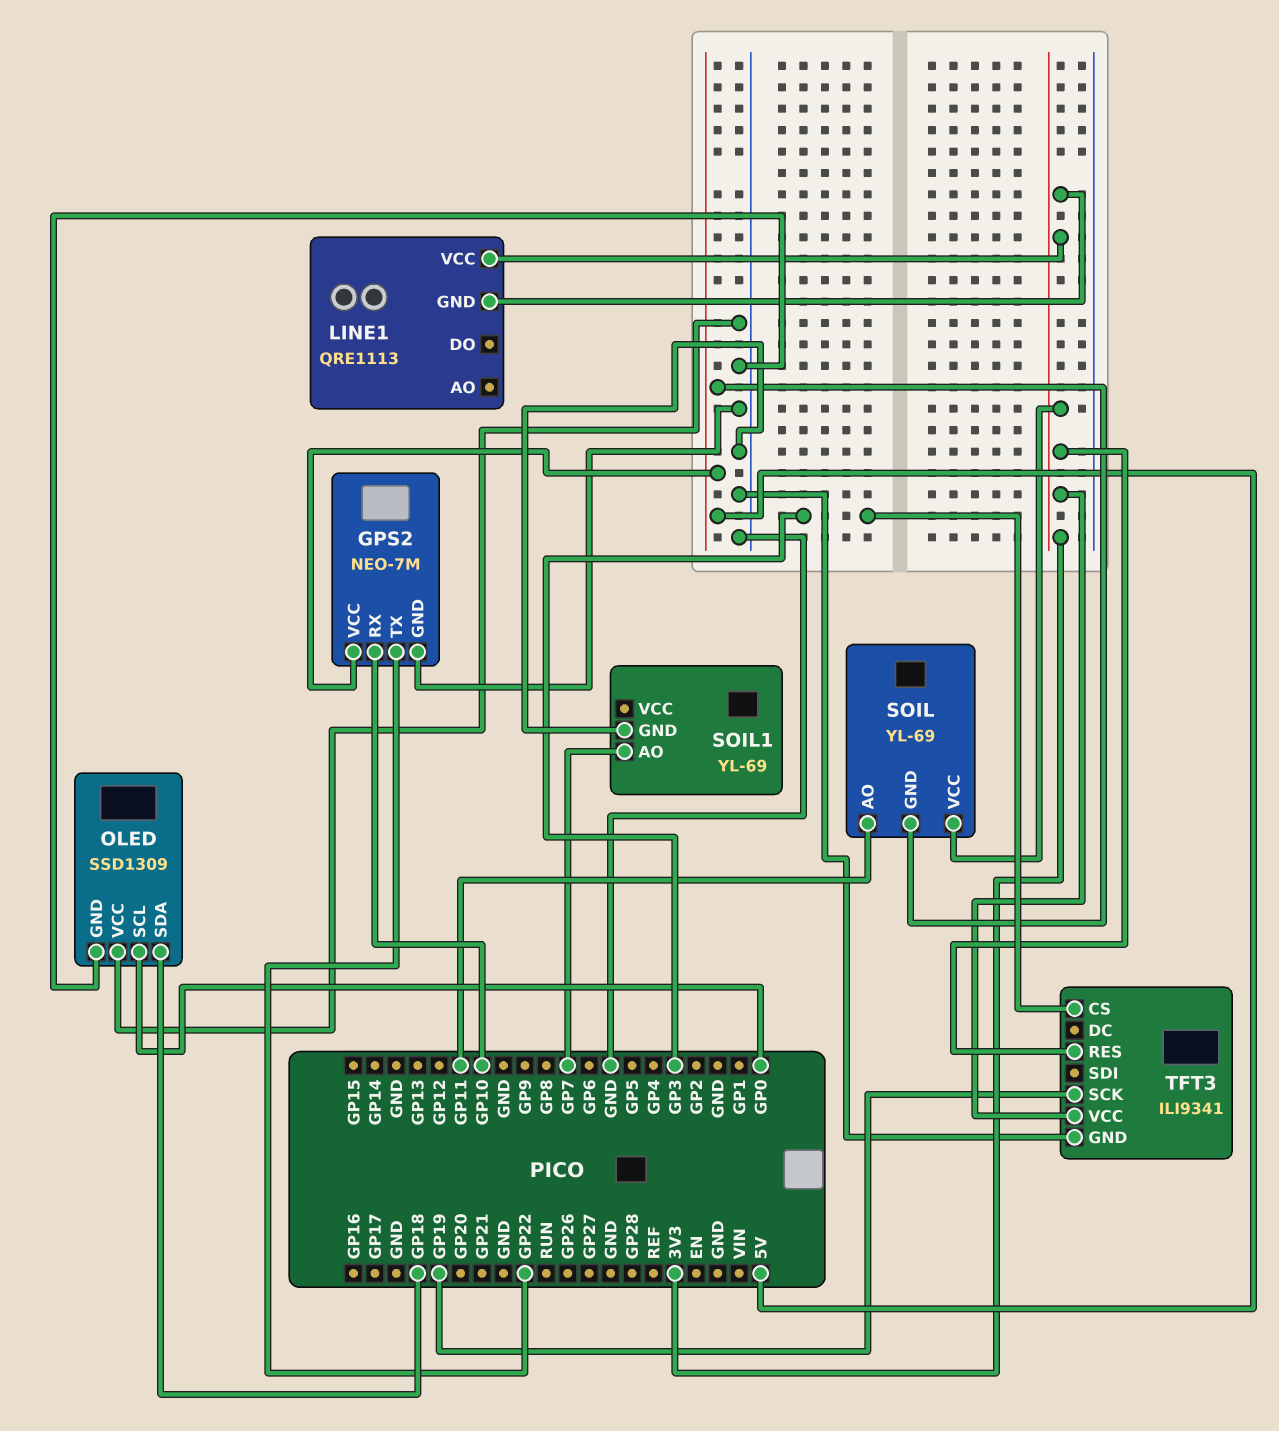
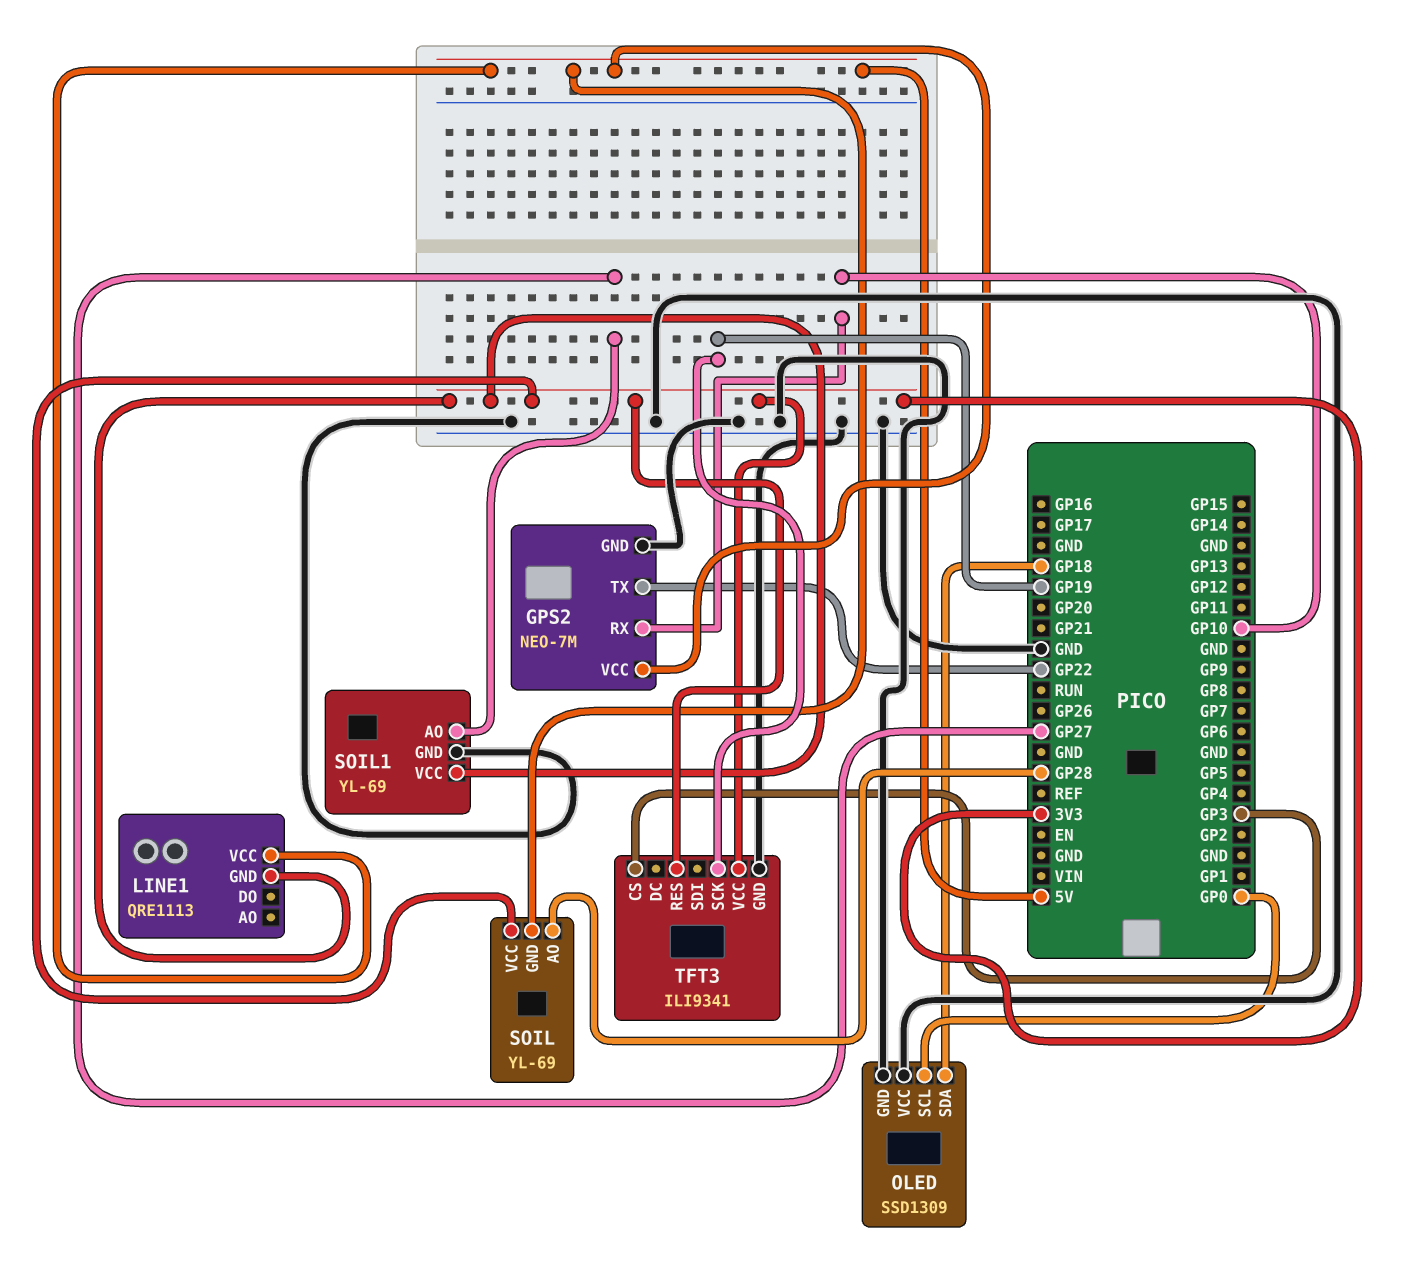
LINE1 pin VCC: 3V3 -> 5V
SOIL pin AO: GP11 -> GP28
SOIL1 pin AO: GP7 -> GP27
SOIL1 pin VCC: none -> 3V3

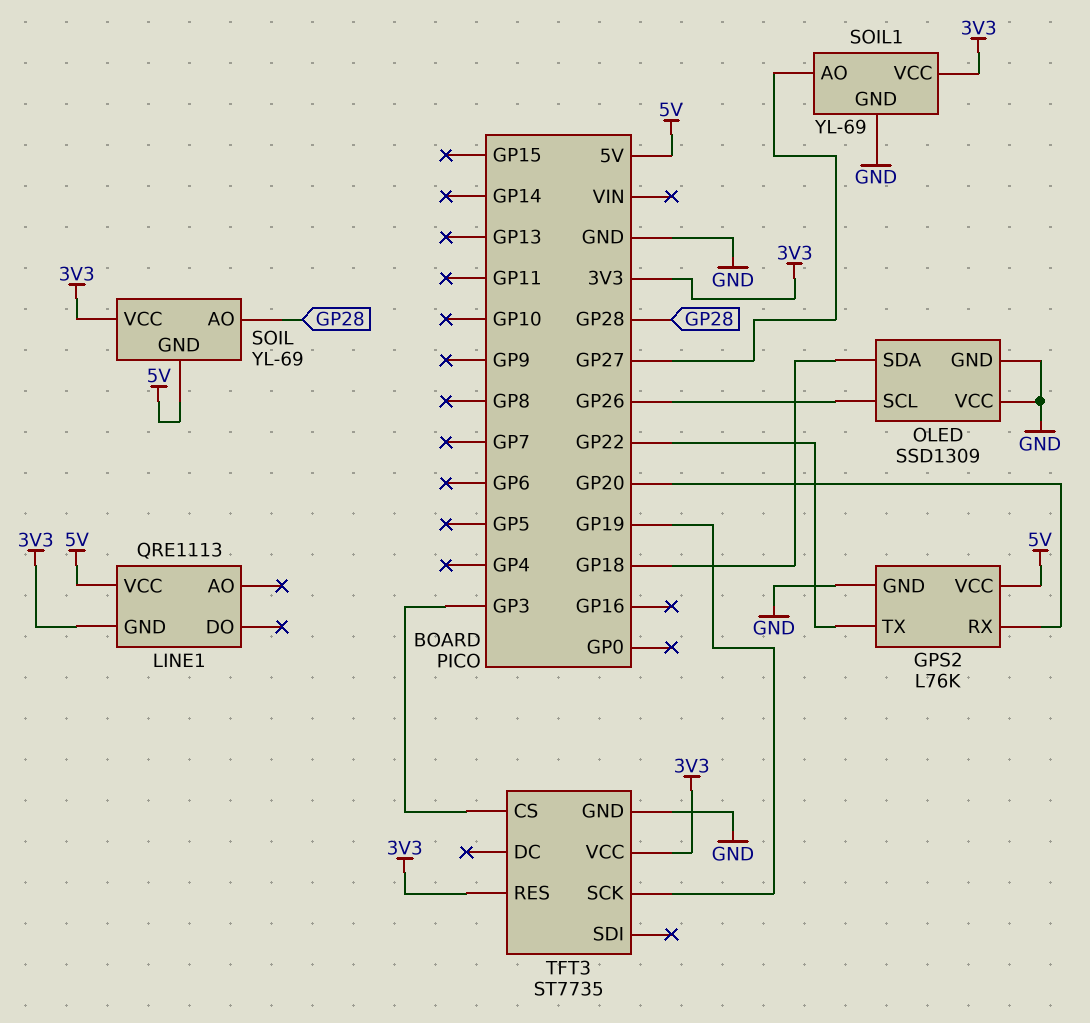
GPS2: NEO-7M -> L76K
GPS2 pin RX: GP10 -> GP20
OLED pin SCL: GP0 -> GP26
TFT3: ILI9341 -> ST7735

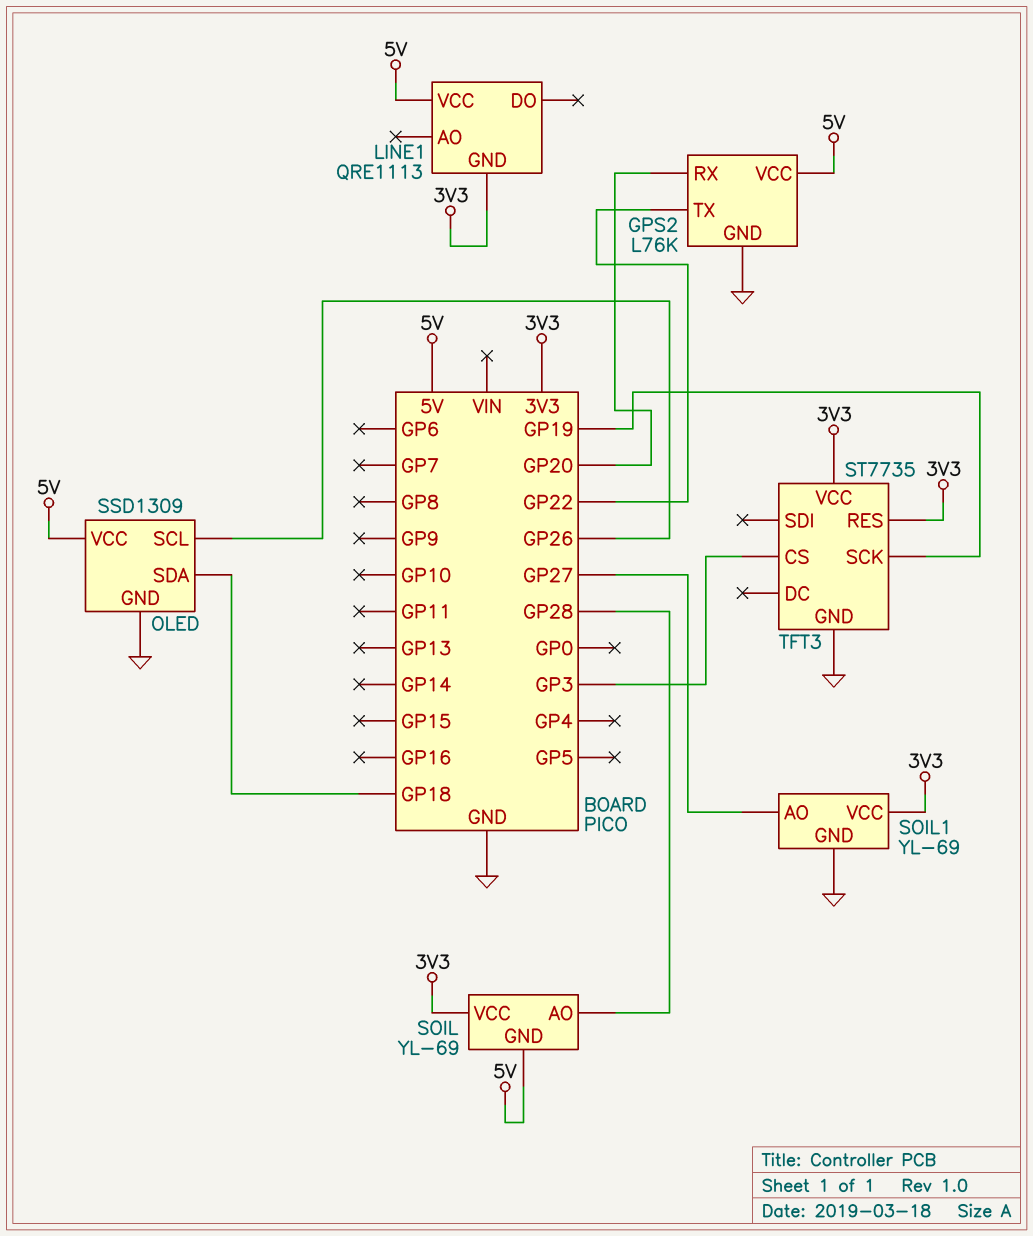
OLED pin VCC: GND -> 5V

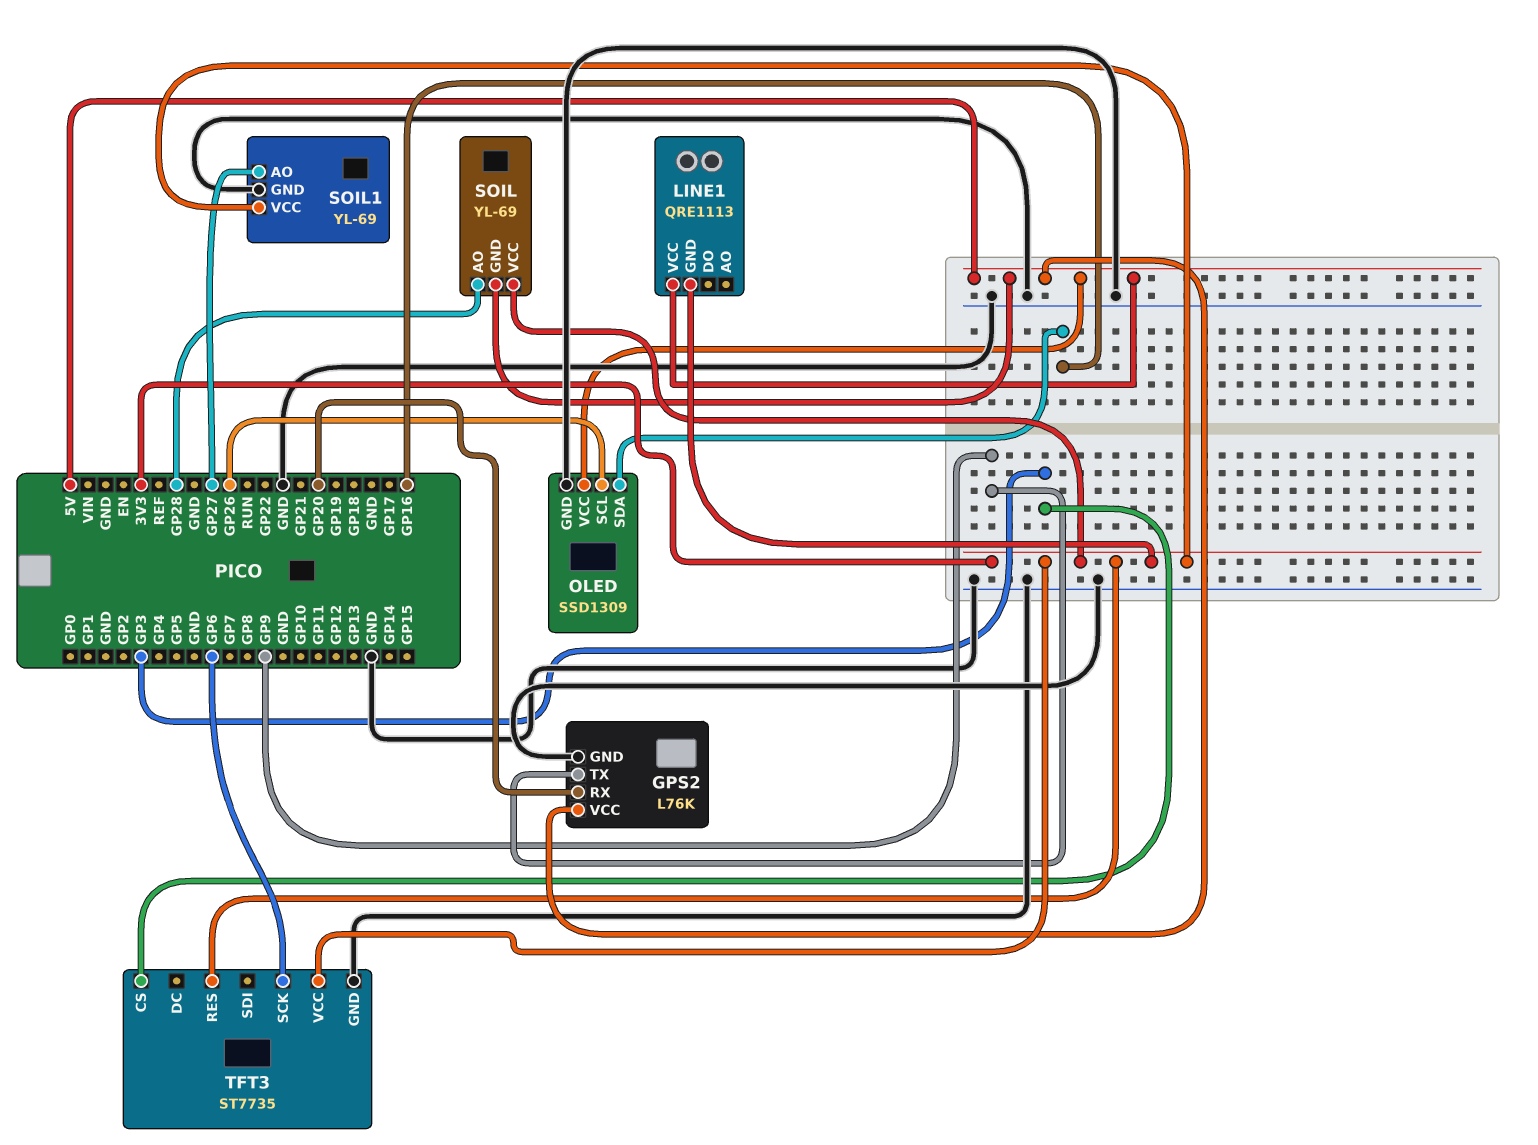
GPS2 pin TX: GP22 -> GP9
OLED pin SDA: GP18 -> GP16
TFT3 pin SCK: GP19 -> GP6

